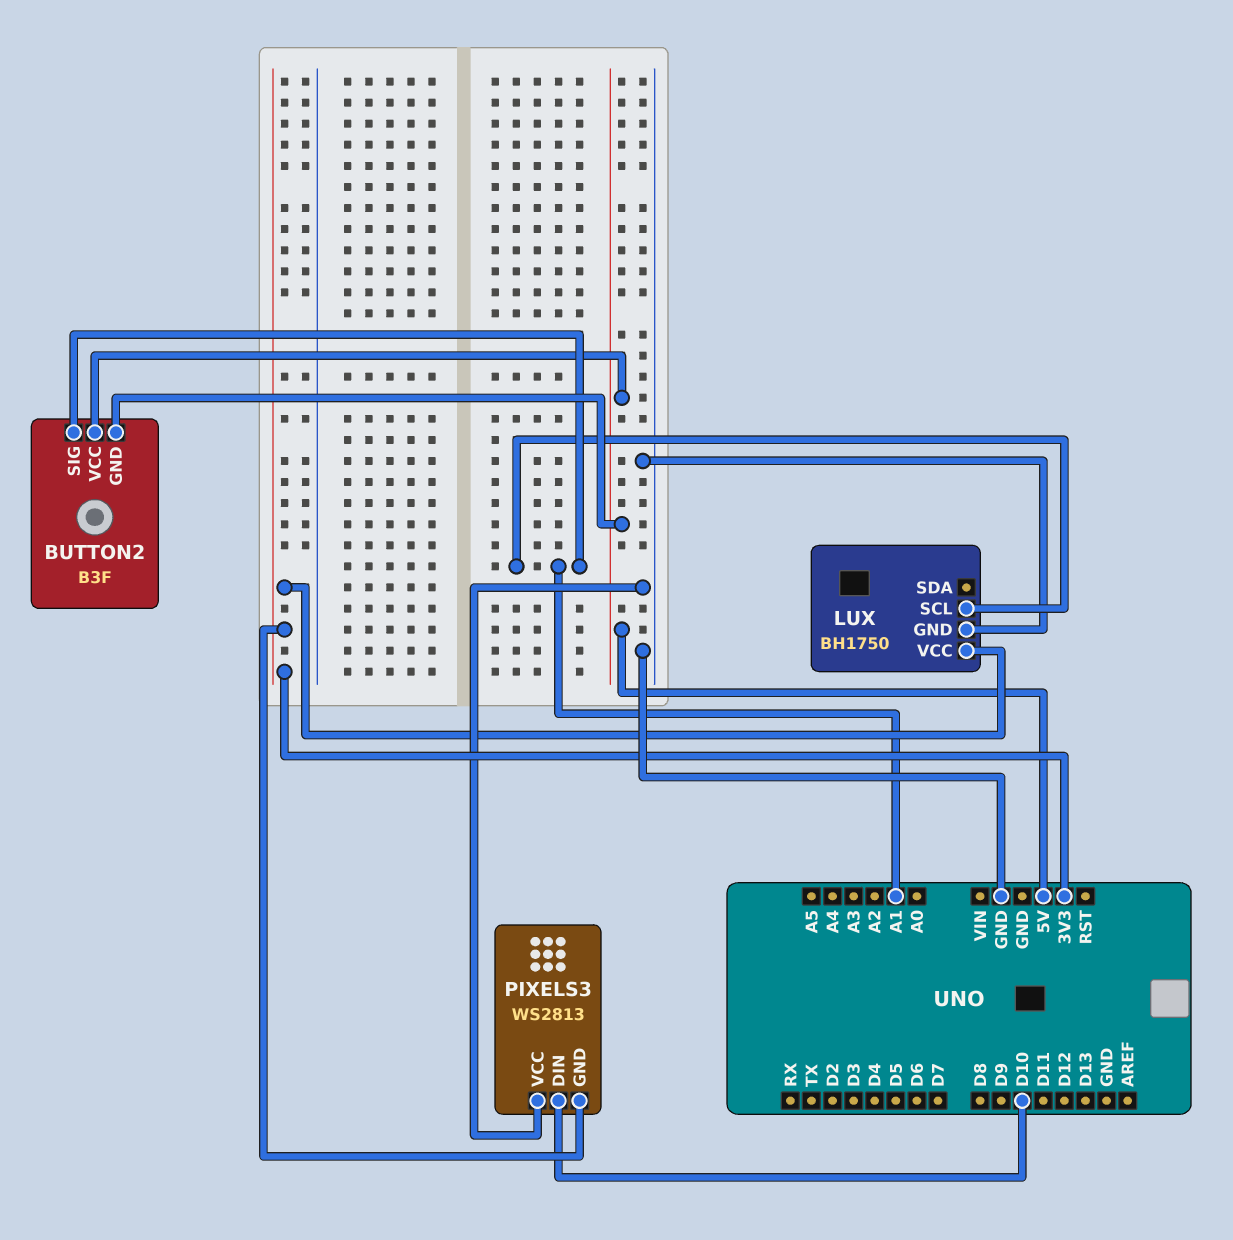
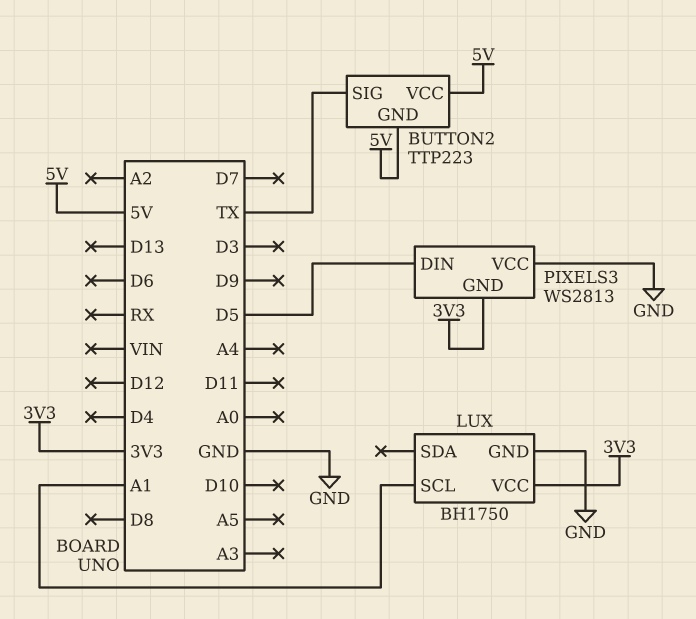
BUTTON2: B3F -> TTP223
BUTTON2 pin SIG: A1 -> TX
PIXELS3 pin DIN: D10 -> D5

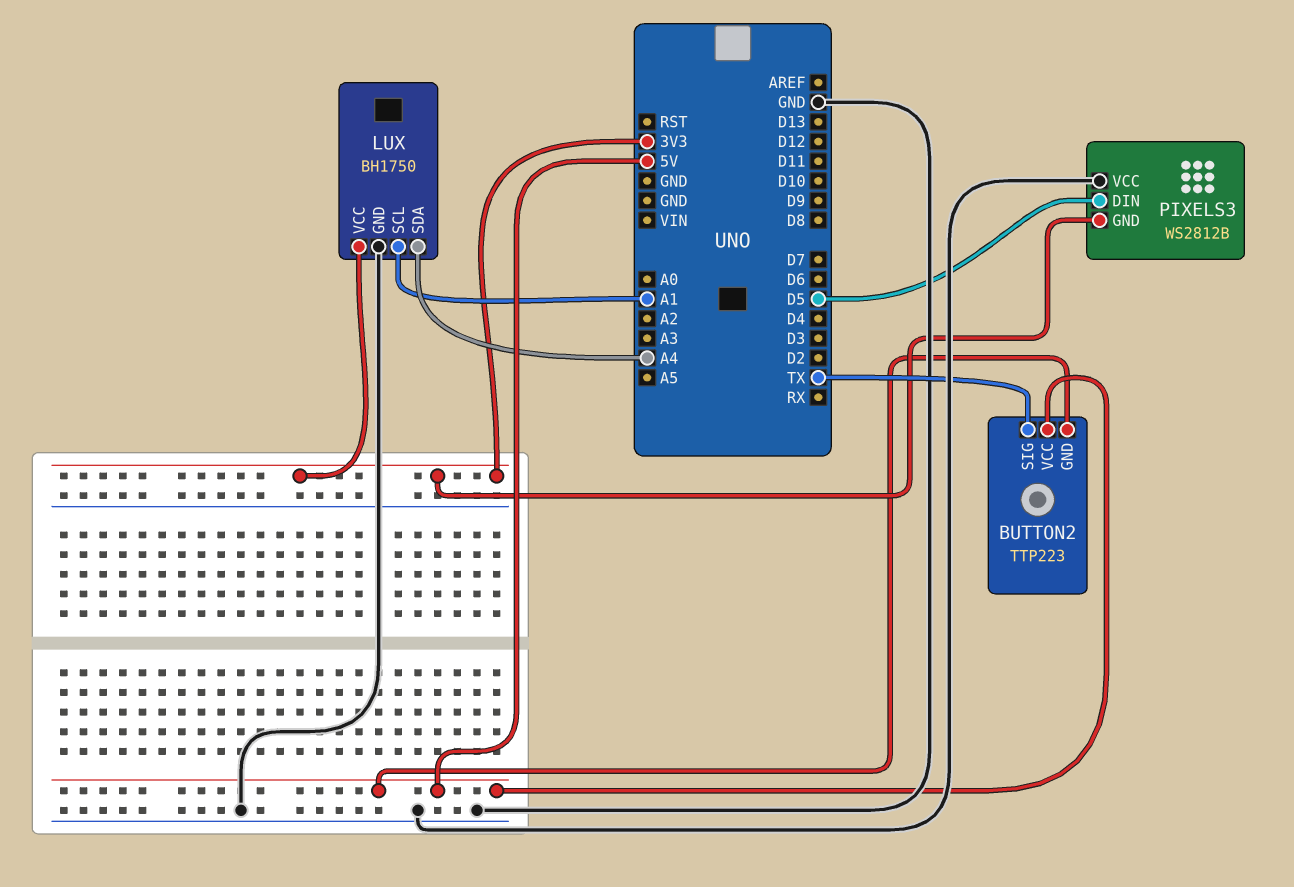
LUX pin SDA: none -> A4
PIXELS3: WS2813 -> WS2812B

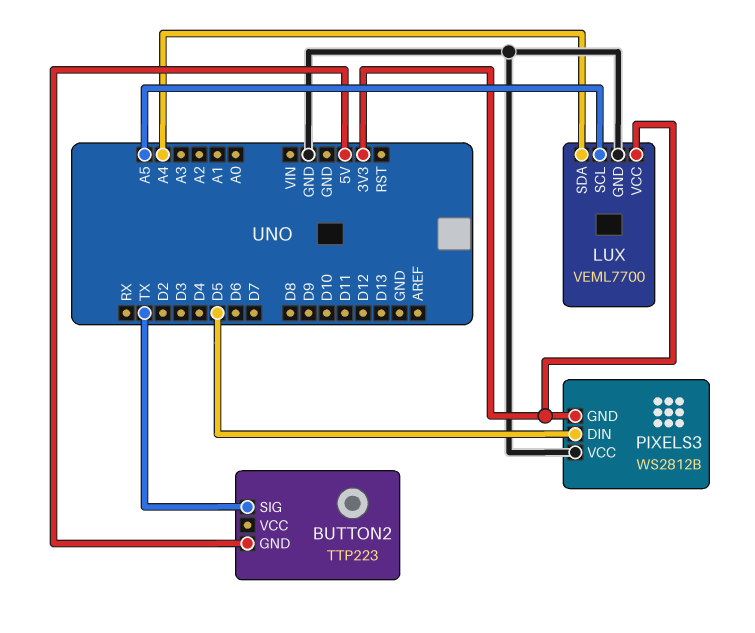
BUTTON2 pin VCC: 5V -> none
LUX: BH1750 -> VEML7700
LUX pin SCL: A1 -> A5

